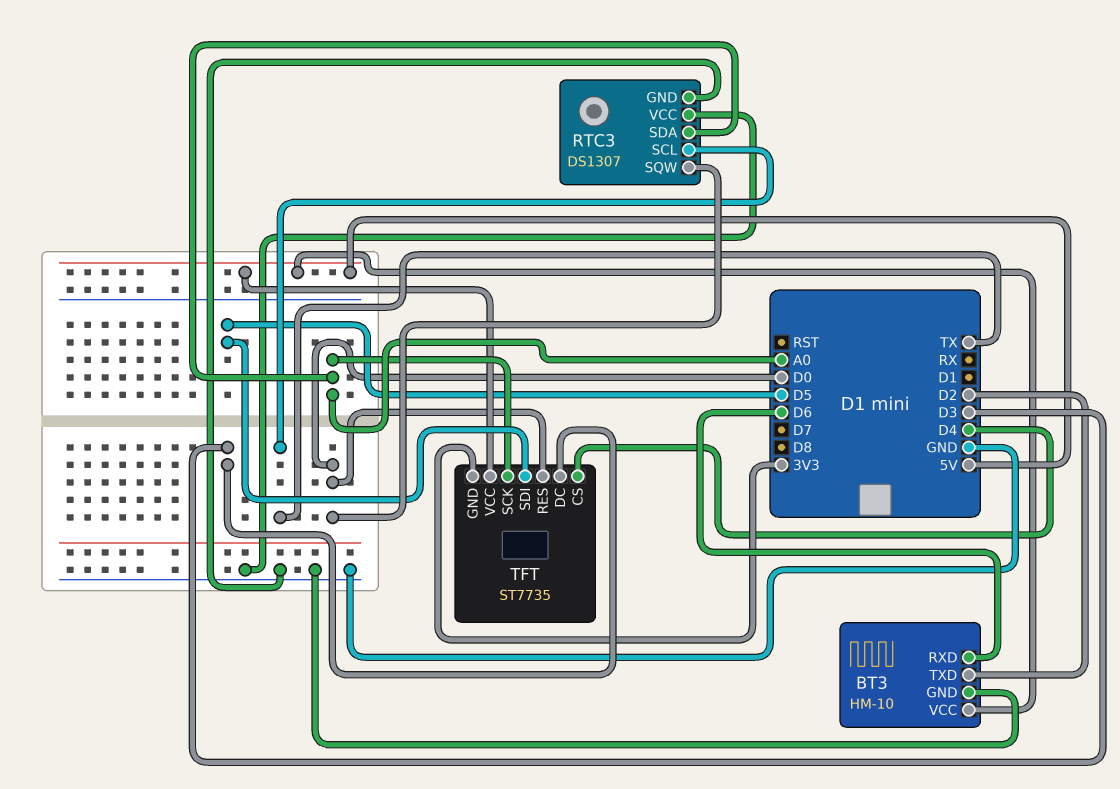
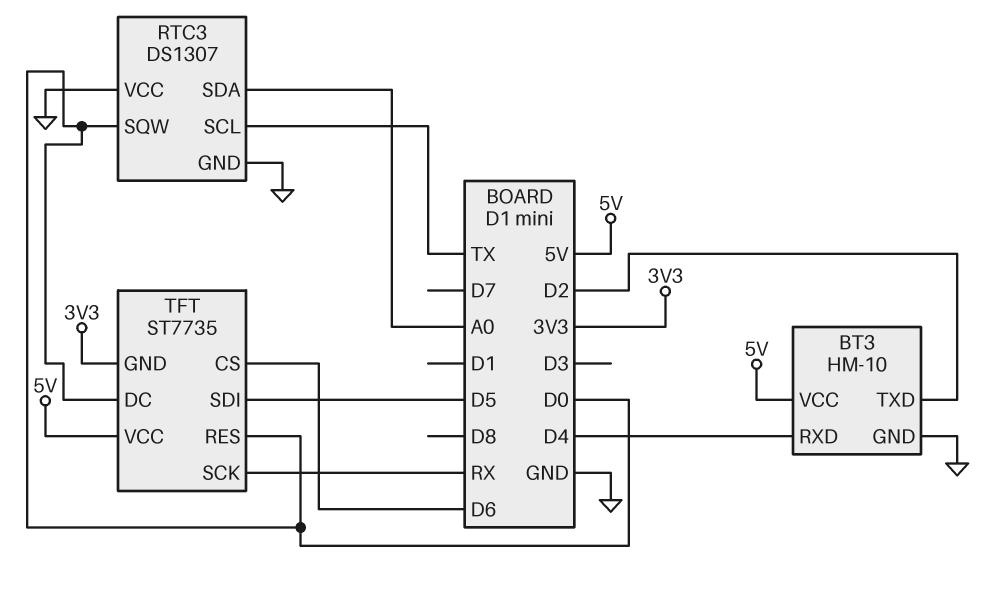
BT3 pin RXD: D6 -> D4
TFT pin CS: D4 -> D6
TFT pin DC: D3 -> D0
TFT pin SCK: A0 -> RX

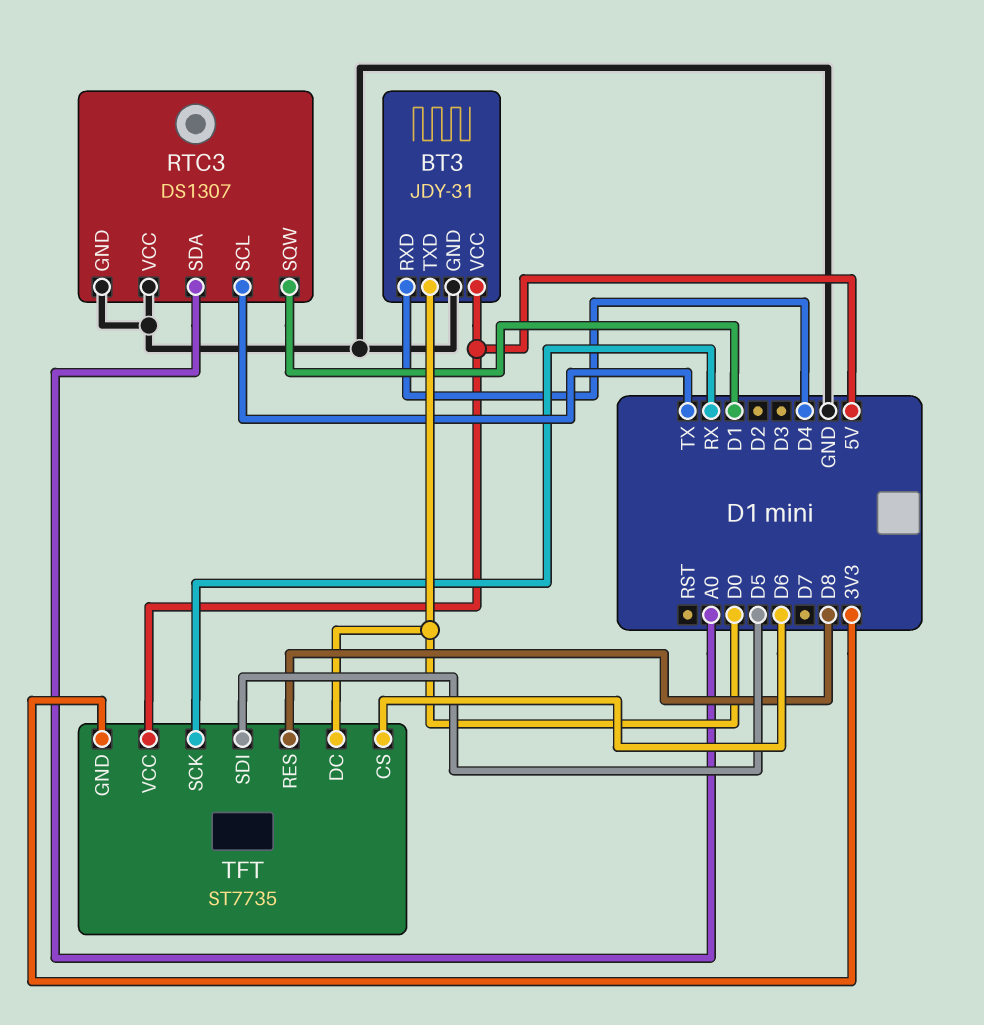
BT3: HM-10 -> JDY-31
BT3 pin TXD: D2 -> D0
RTC3 pin SQW: D0 -> D1
TFT pin RES: D0 -> D8

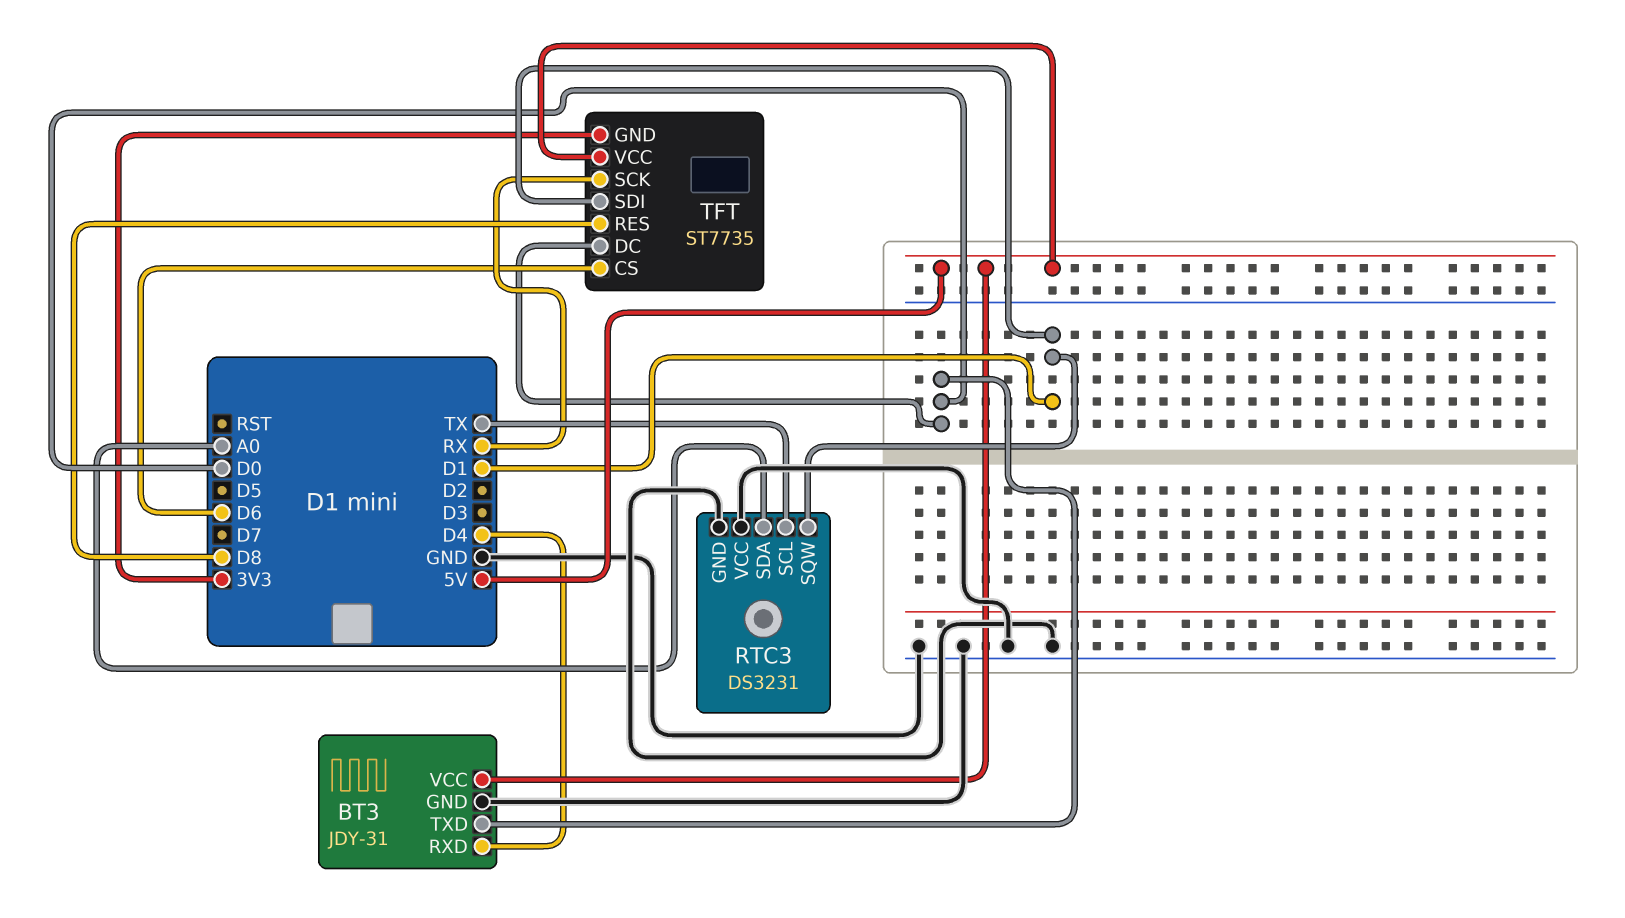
RTC3: DS1307 -> DS3231
TFT pin SDI: D5 -> D1

